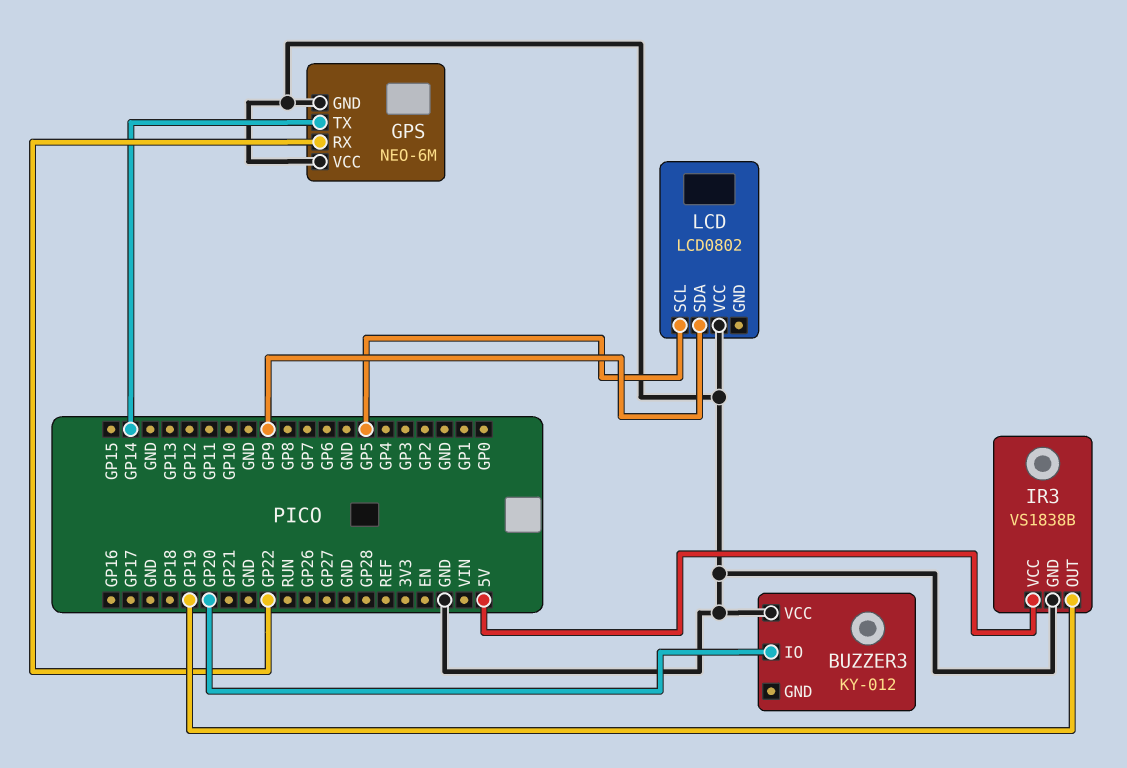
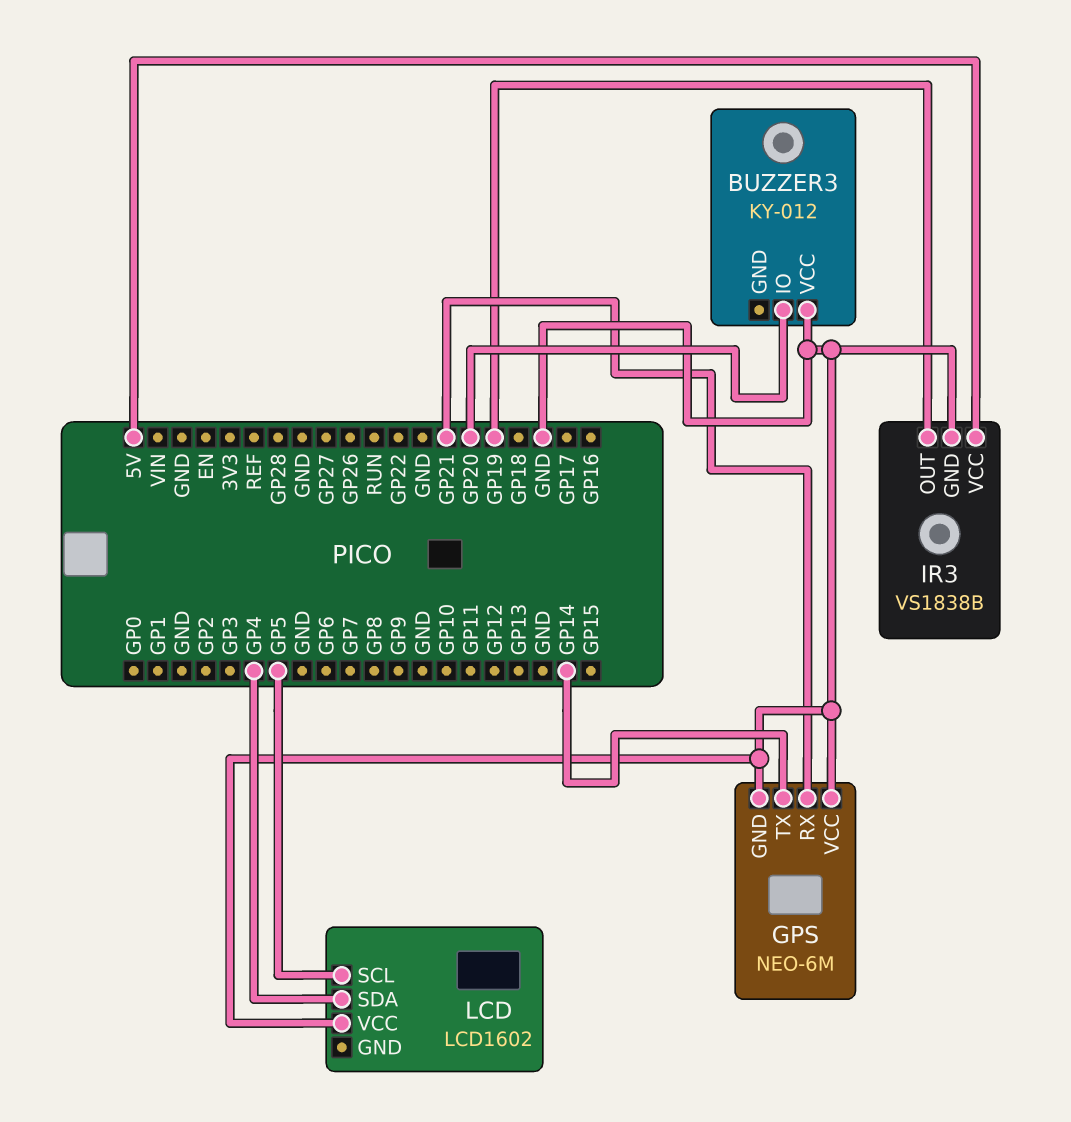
GPS pin RX: GP22 -> GP21
LCD: LCD0802 -> LCD1602
LCD pin SDA: GP9 -> GP4

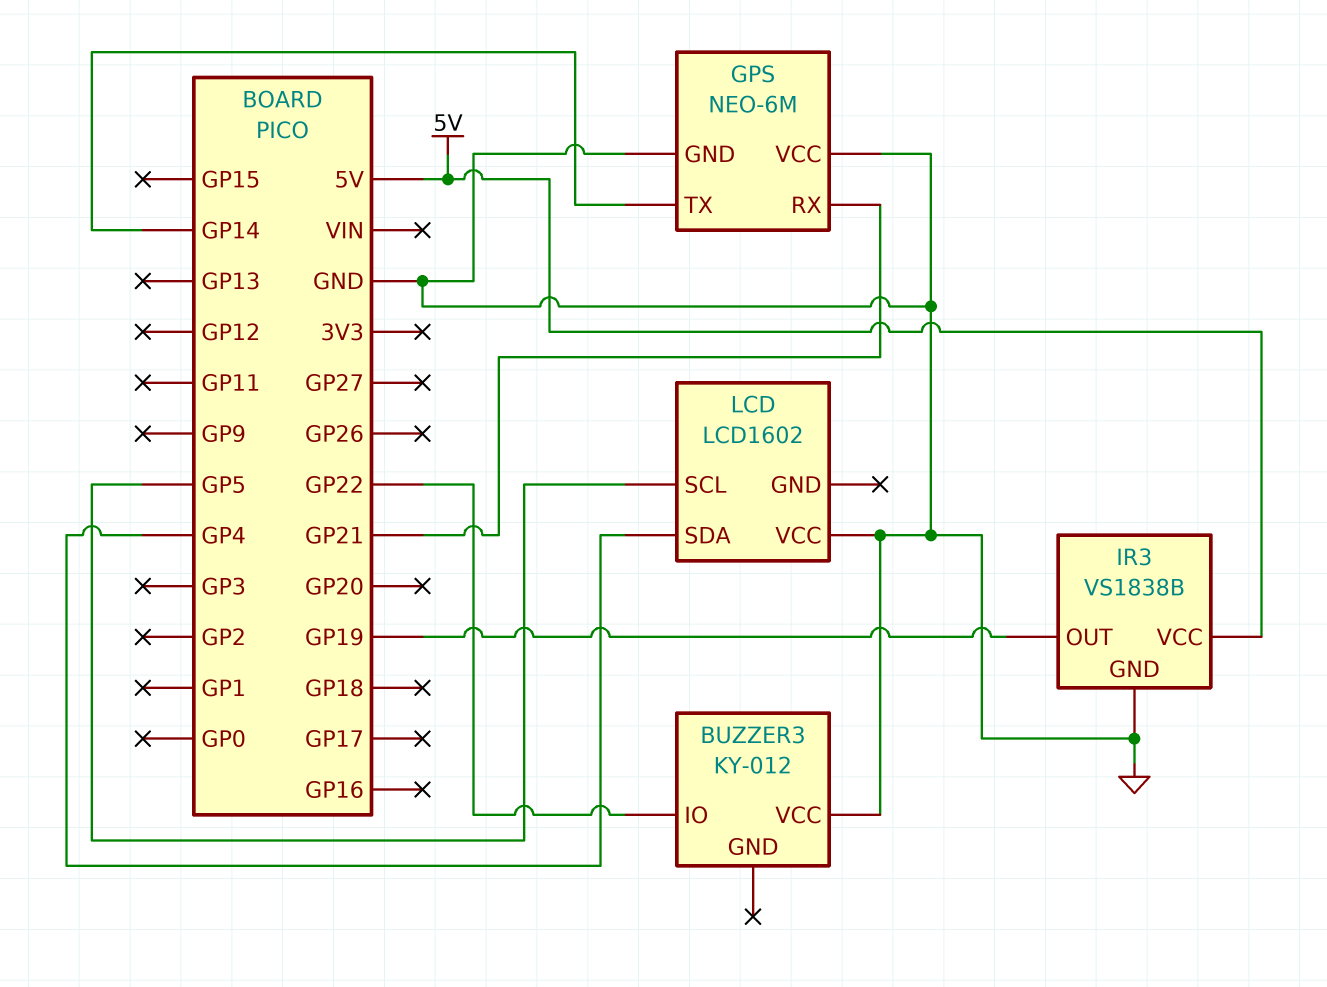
BUZZER3 pin IO: GP20 -> GP22

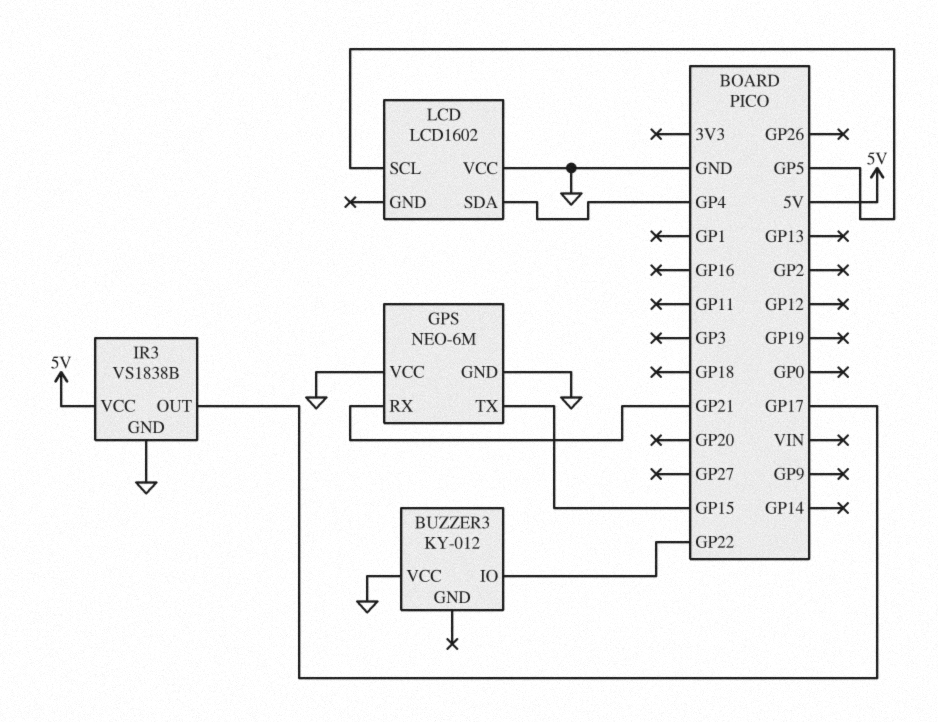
GPS pin TX: GP14 -> GP15
IR3 pin OUT: GP19 -> GP17

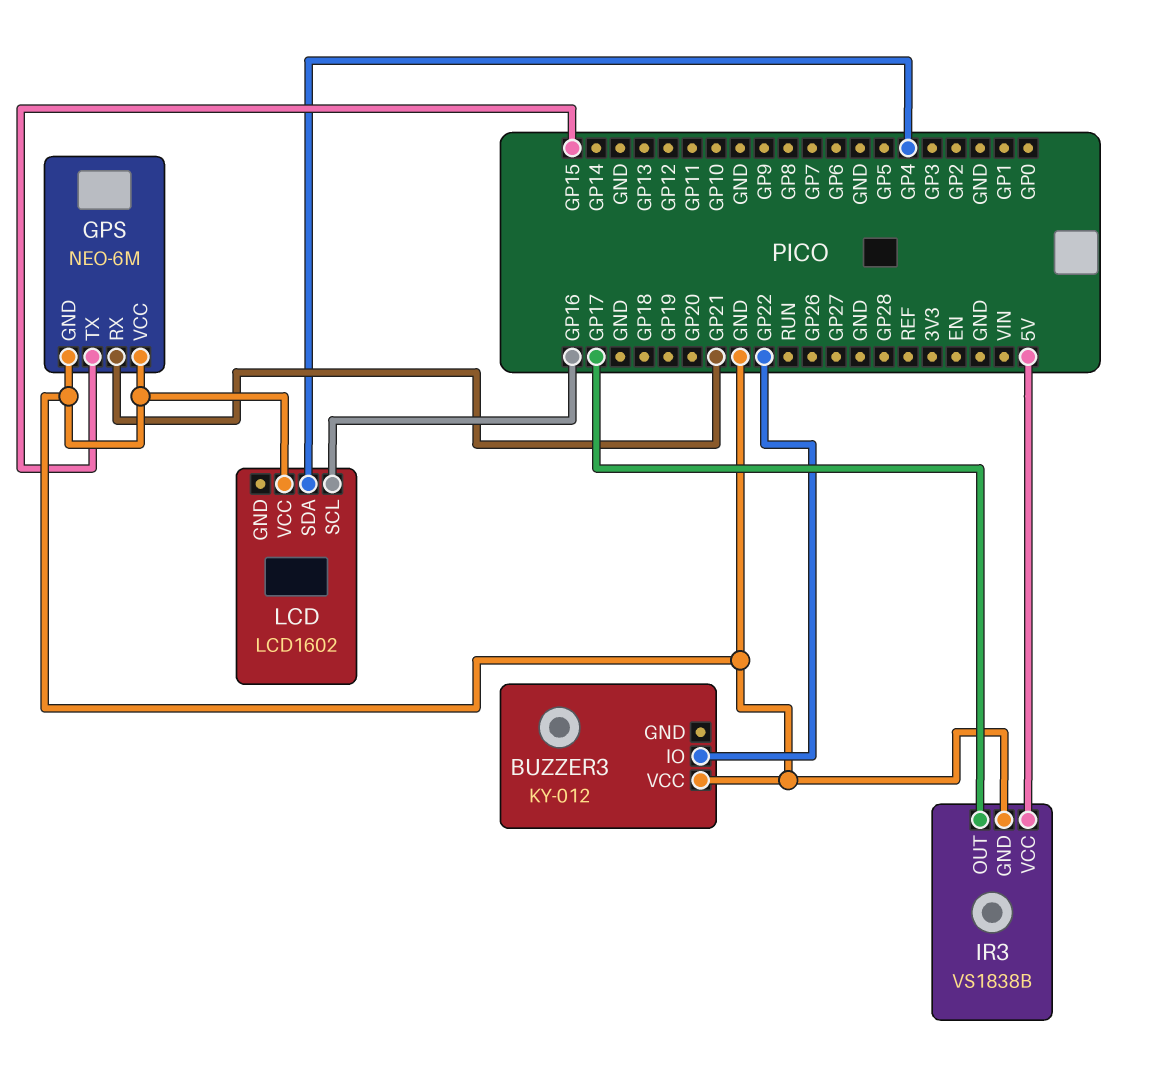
LCD pin SCL: GP5 -> GP16

